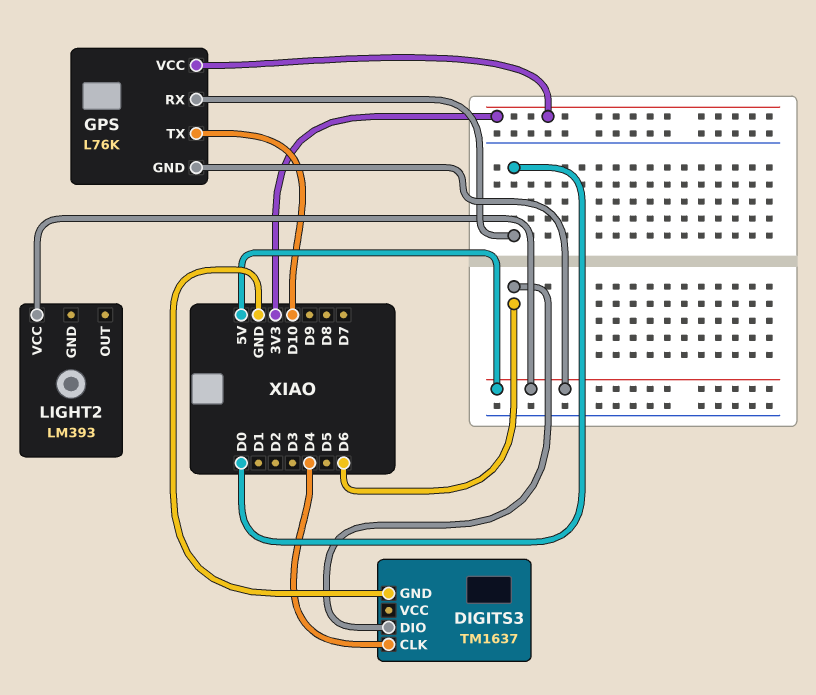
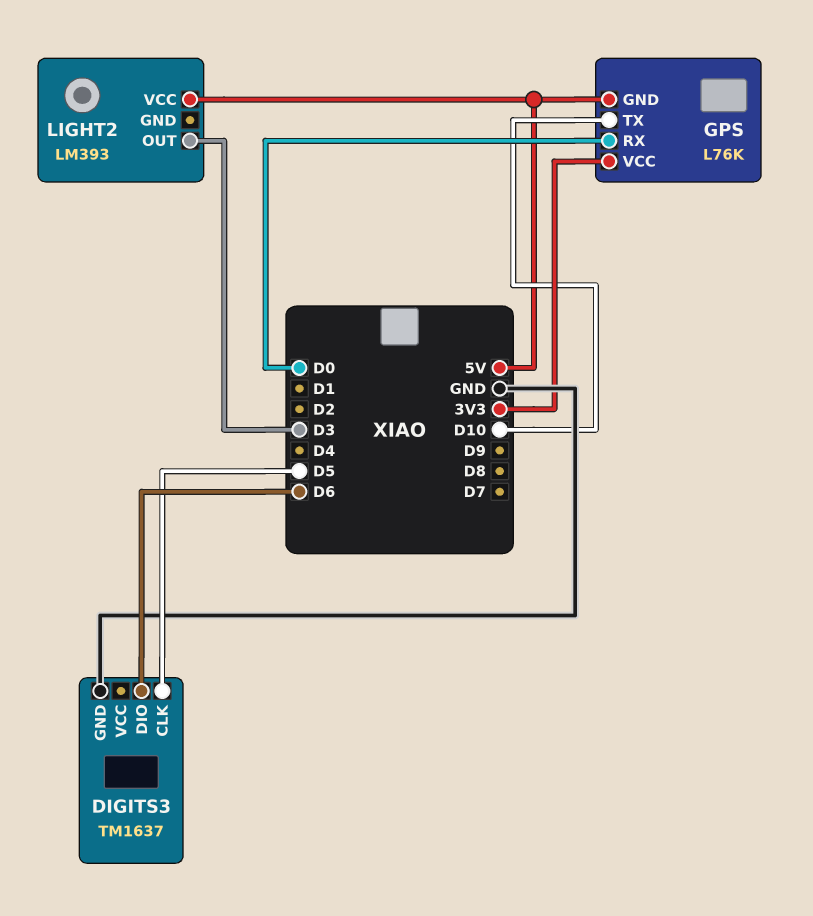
DIGITS3 pin CLK: D4 -> D5
LIGHT2 pin OUT: none -> D3

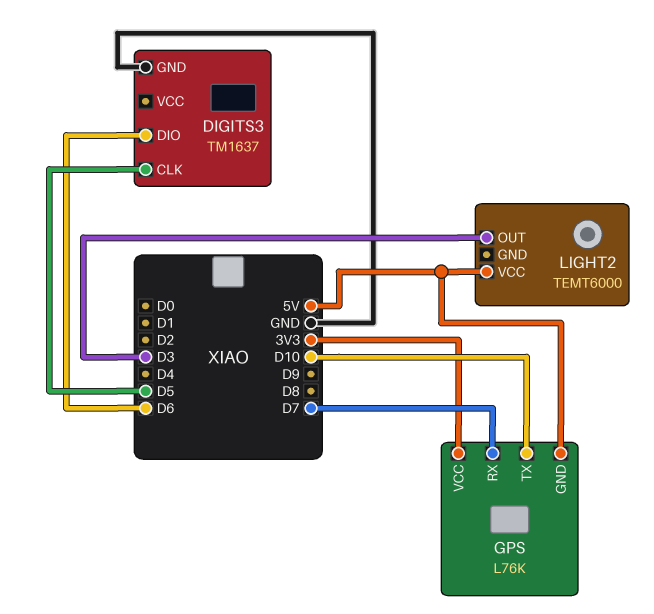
GPS pin RX: D0 -> D7
LIGHT2: LM393 -> TEMT6000

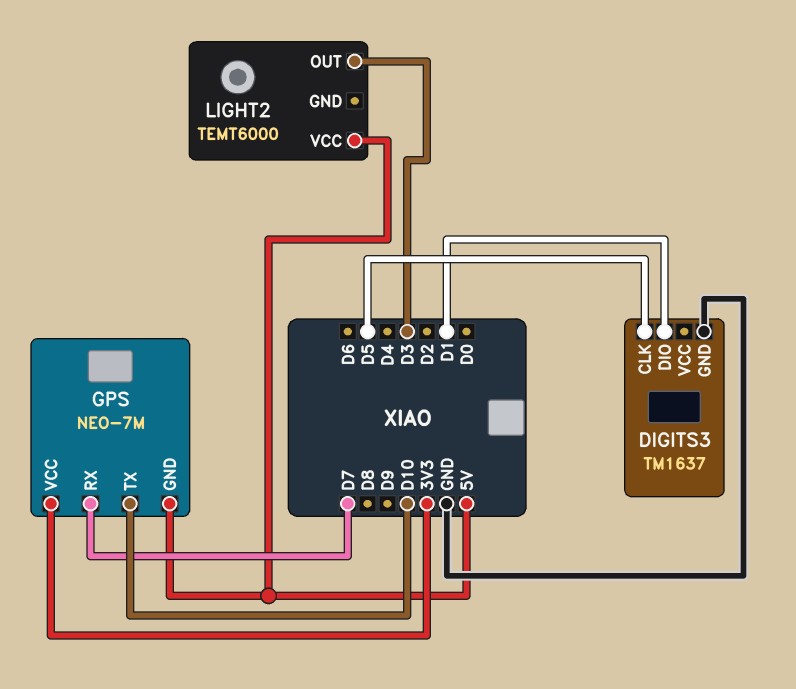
DIGITS3 pin DIO: D6 -> D1
GPS: L76K -> NEO-7M

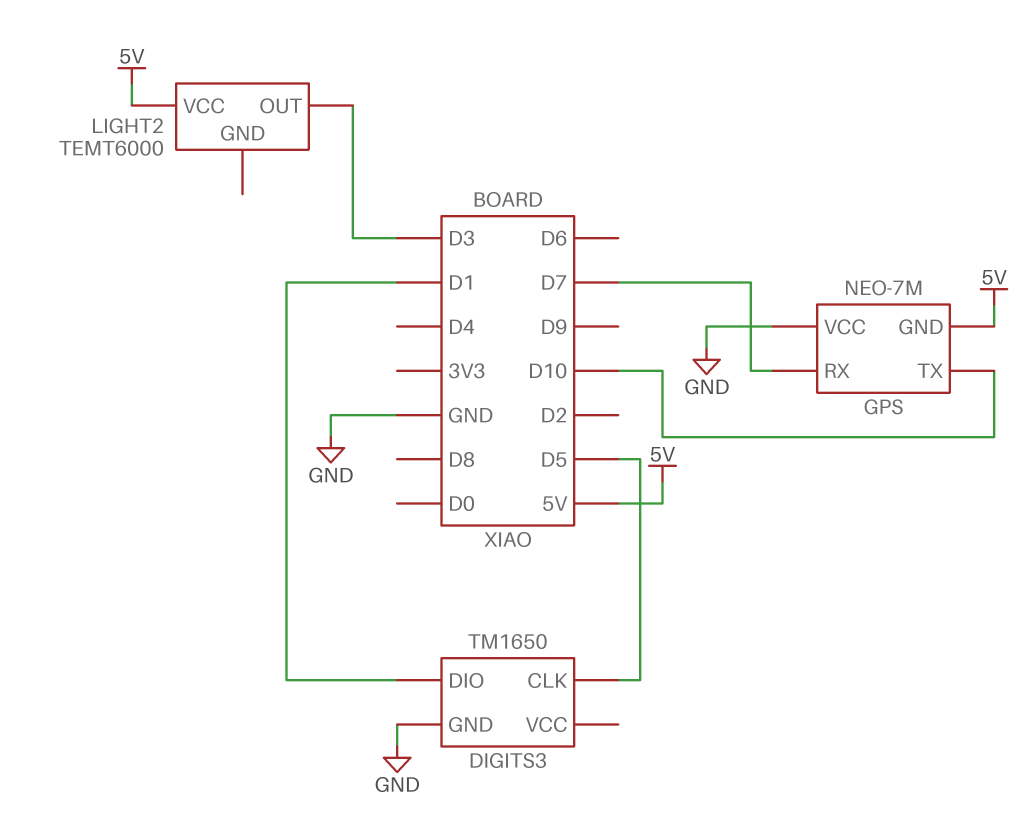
DIGITS3: TM1637 -> TM1650
GPS pin VCC: 3V3 -> GND

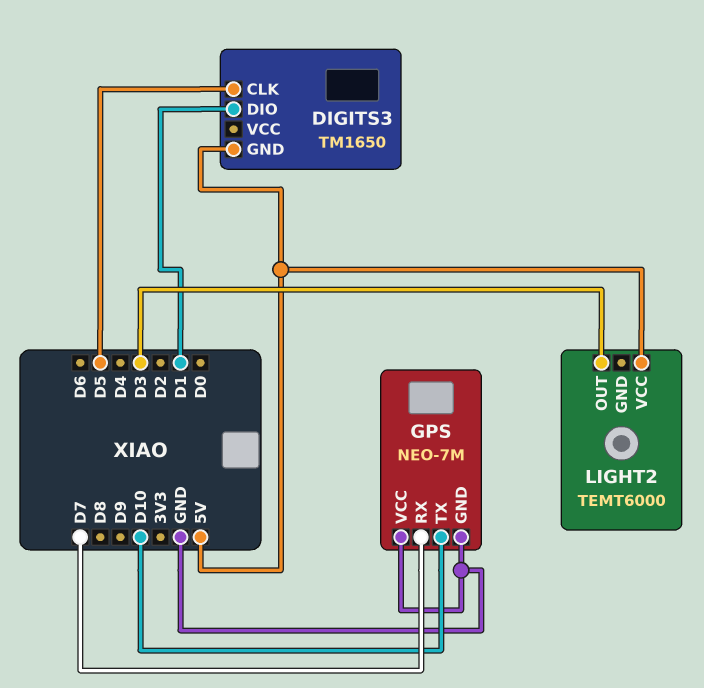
DIGITS3 pin GND: GND -> 5V
GPS pin GND: 5V -> GND

